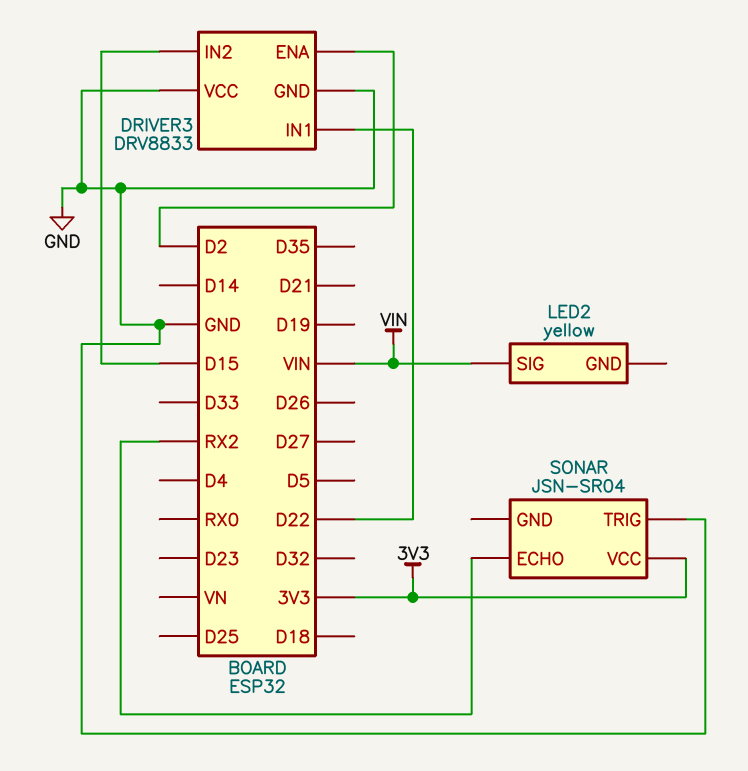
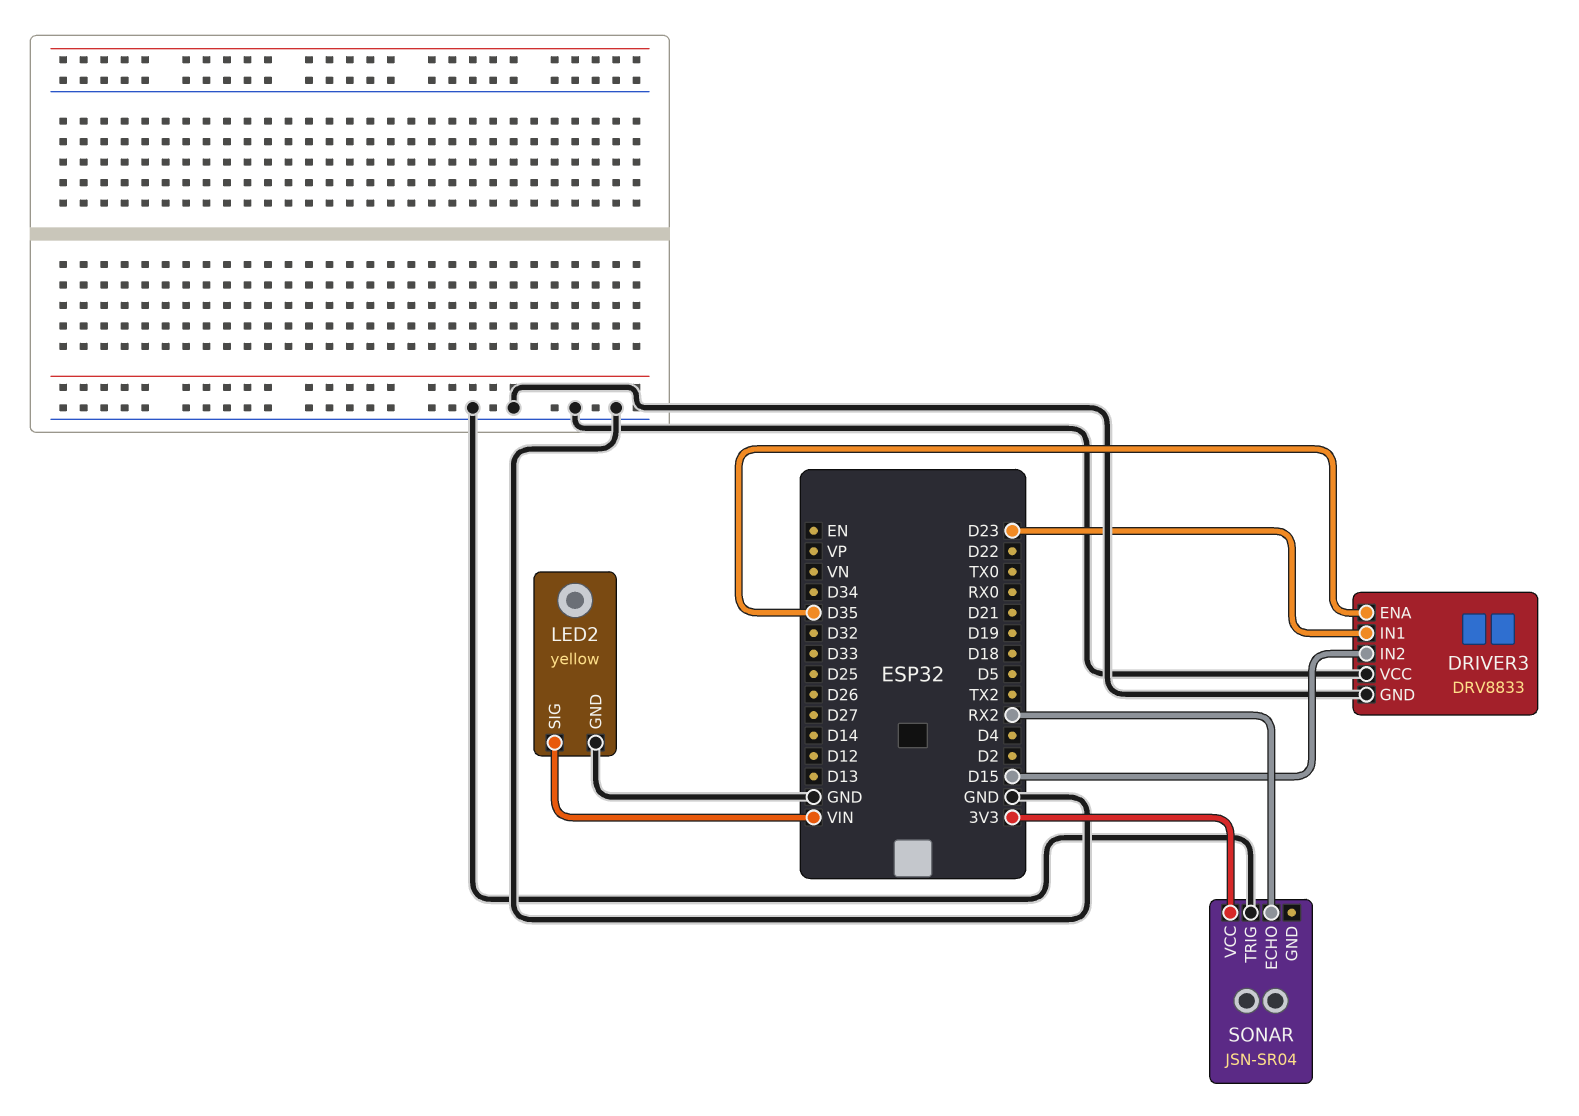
DRIVER3 pin ENA: D2 -> D35
DRIVER3 pin IN1: D22 -> D23
LED2 pin GND: none -> GND

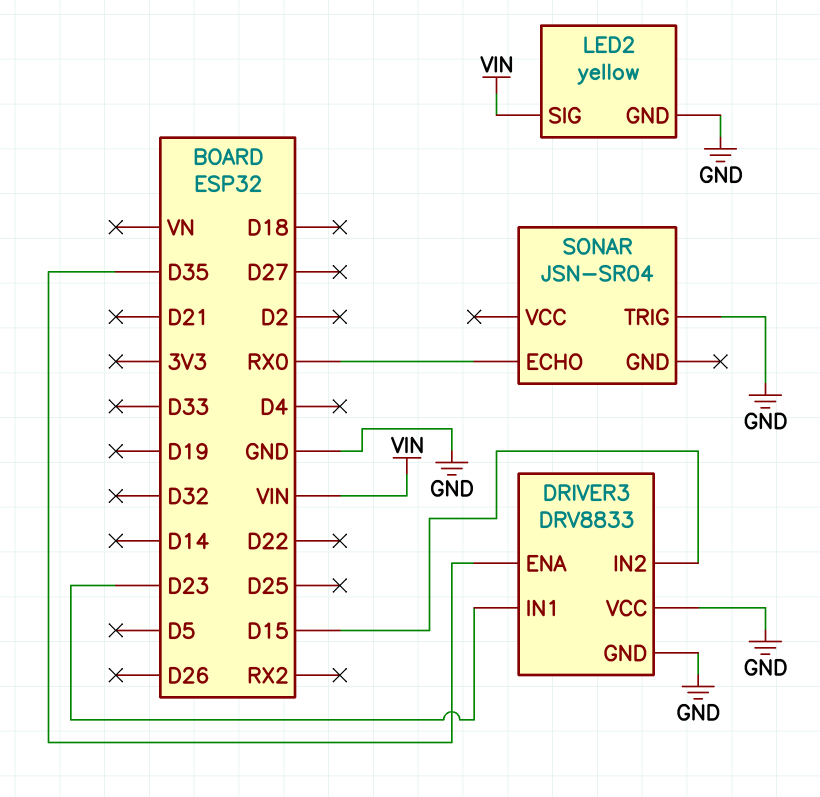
SONAR pin ECHO: RX2 -> RX0
SONAR pin VCC: 3V3 -> none

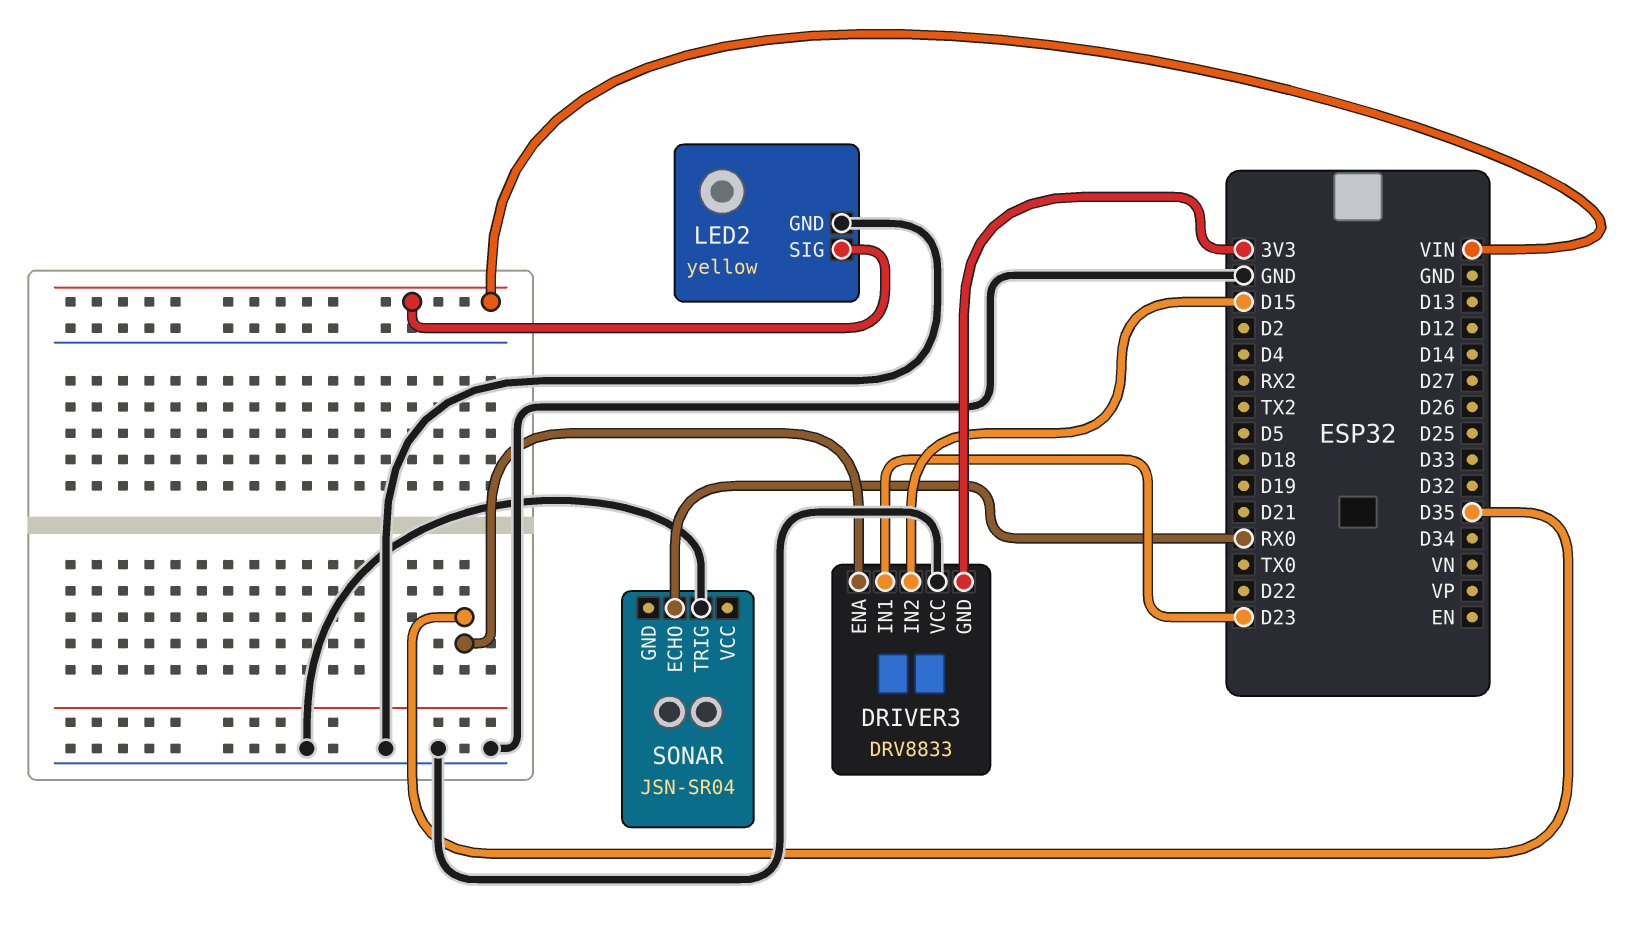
DRIVER3 pin GND: GND -> 3V3

